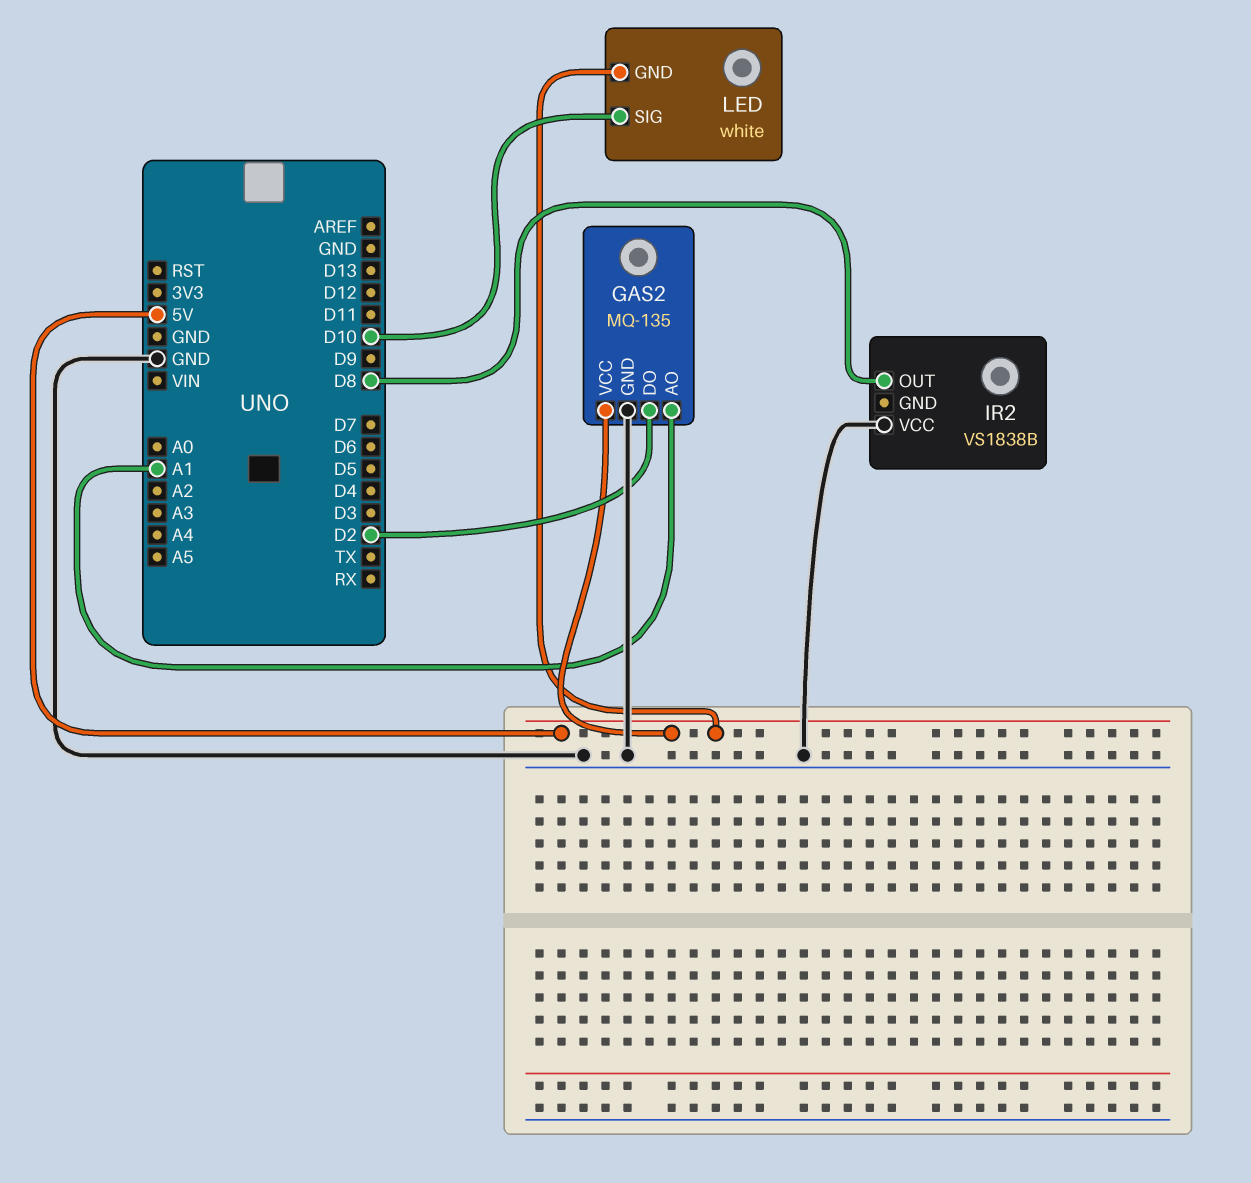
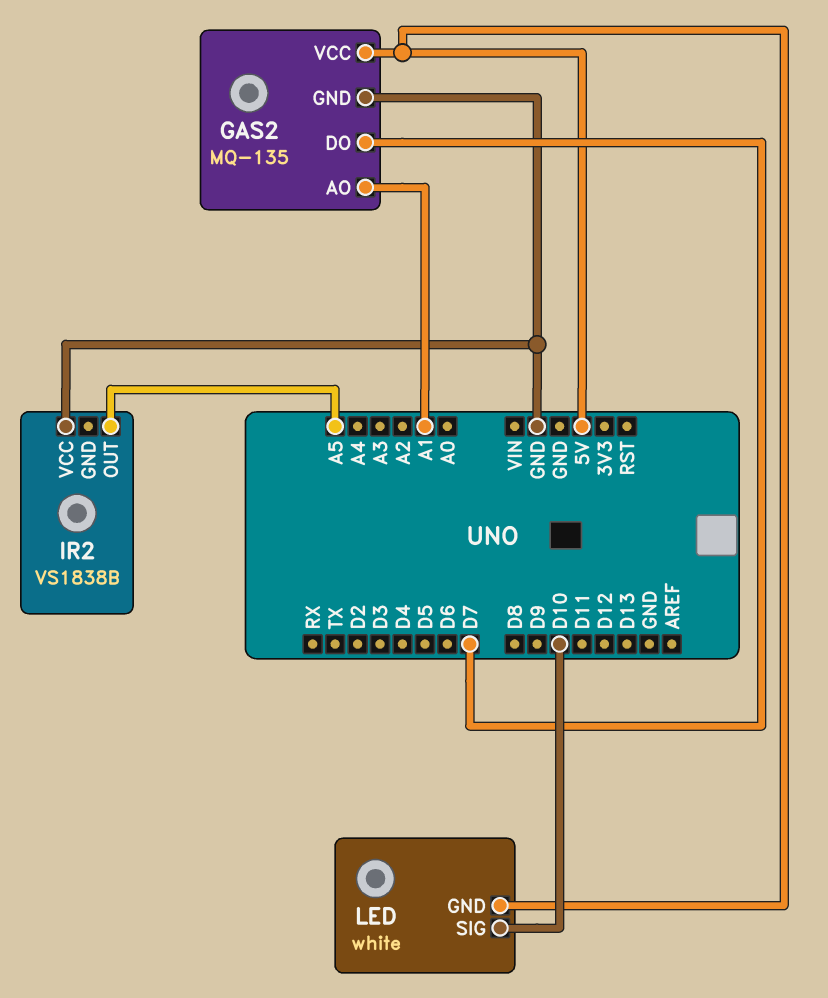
GAS2 pin DO: D2 -> D7
IR2 pin OUT: D8 -> A5

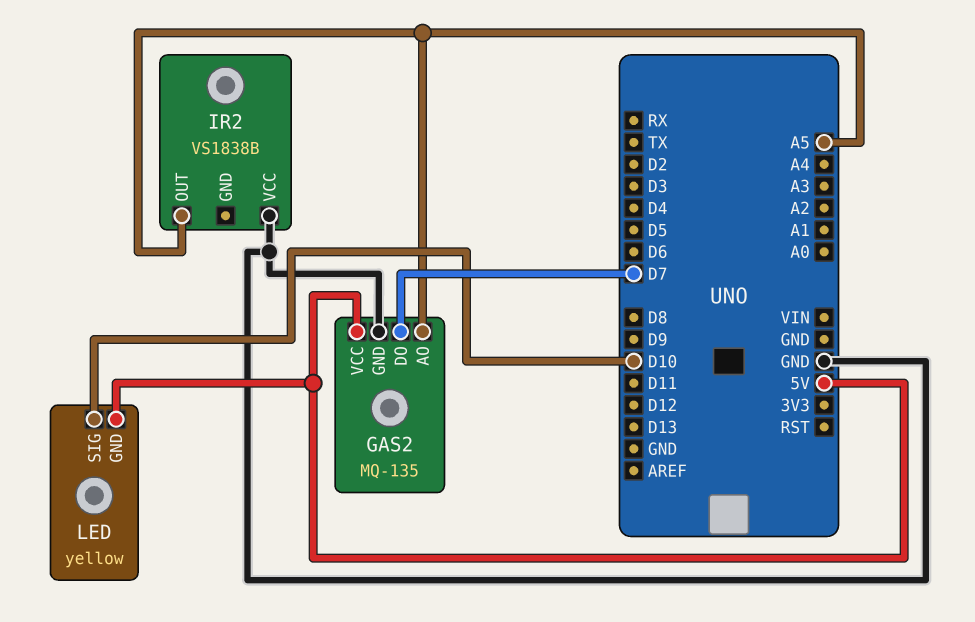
GAS2 pin AO: A1 -> A5
LED: white -> yellow

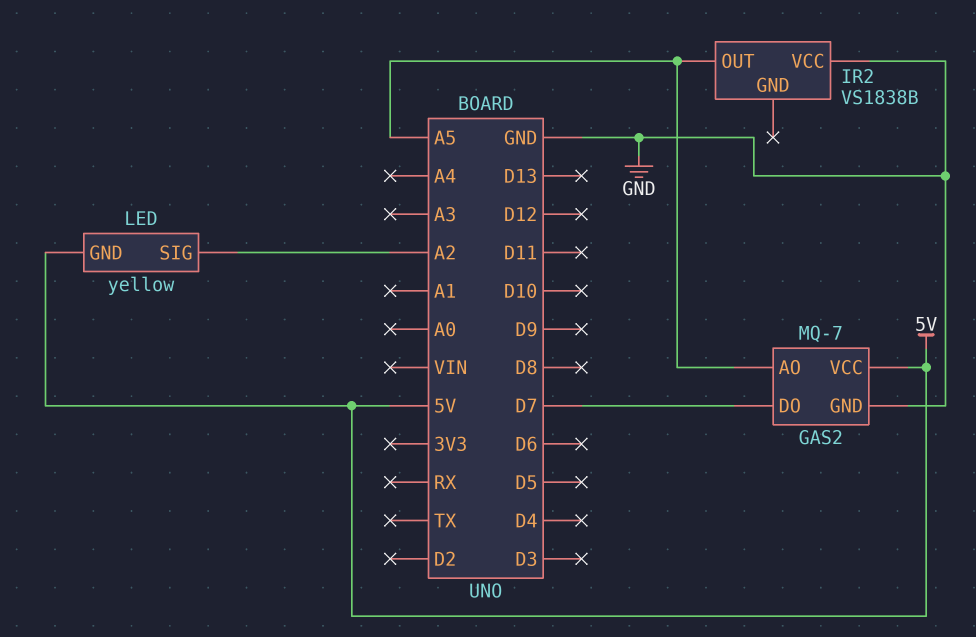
GAS2: MQ-135 -> MQ-7
LED pin SIG: D10 -> A2

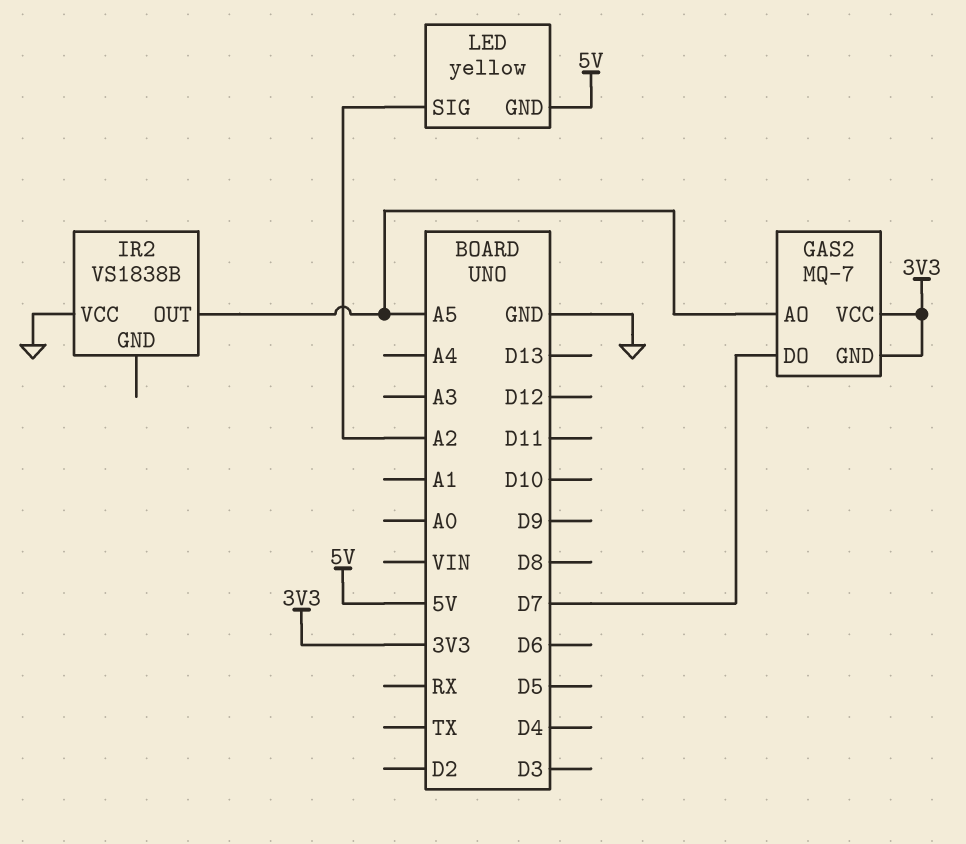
GAS2 pin GND: GND -> 3V3
GAS2 pin VCC: 5V -> 3V3

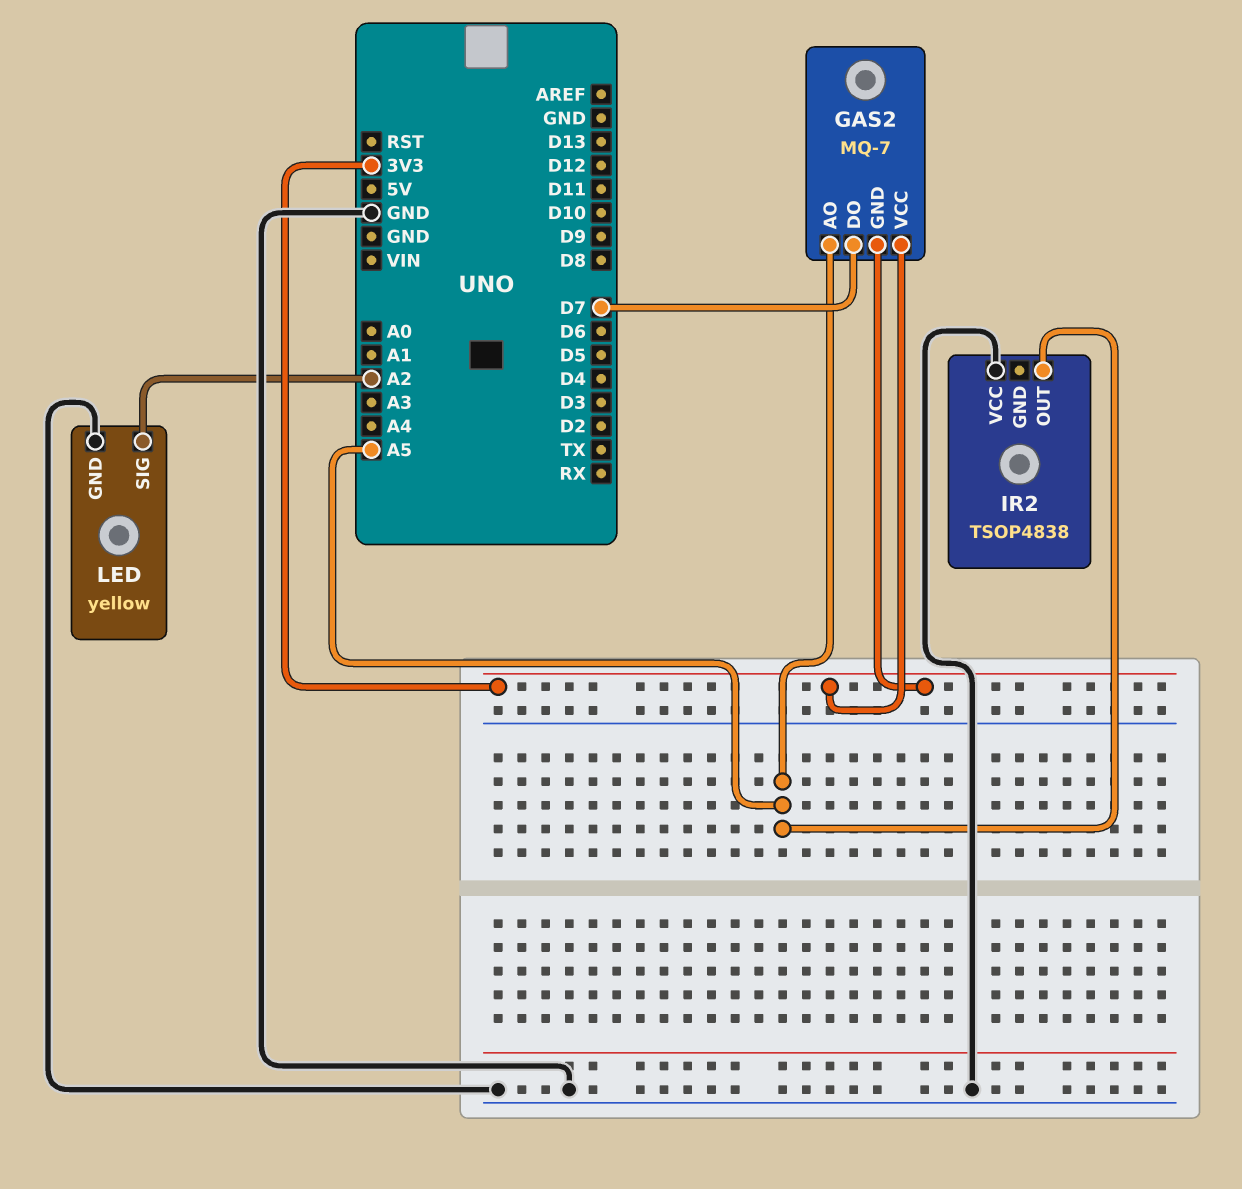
IR2: VS1838B -> TSOP4838
LED pin GND: 5V -> GND

